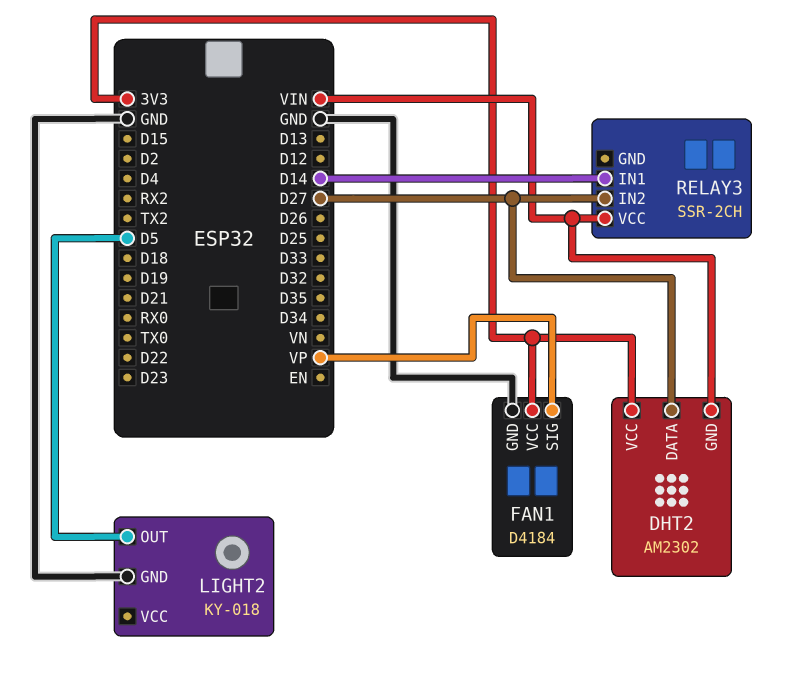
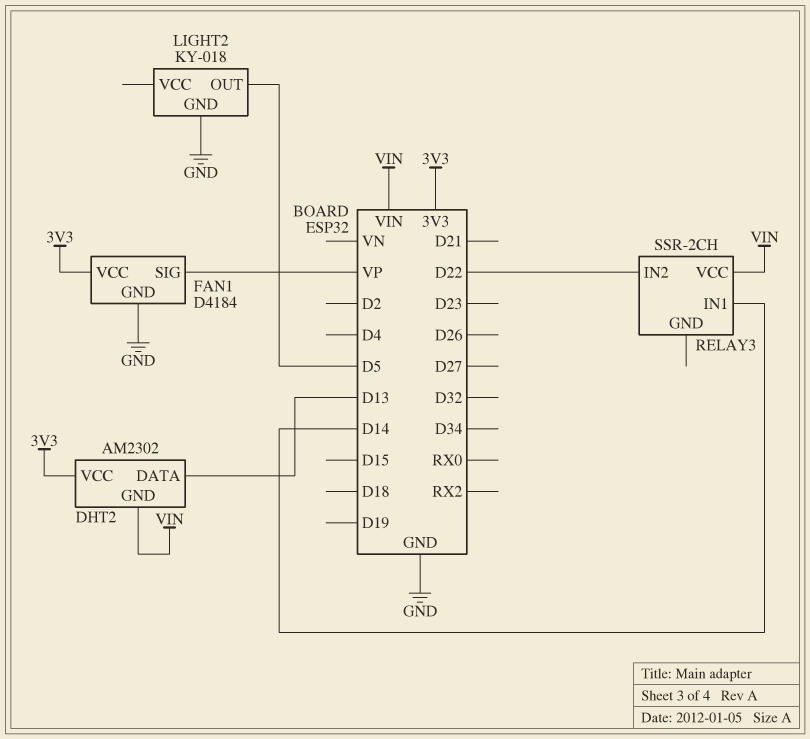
DHT2 pin DATA: D27 -> D13
RELAY3 pin IN2: D27 -> D22

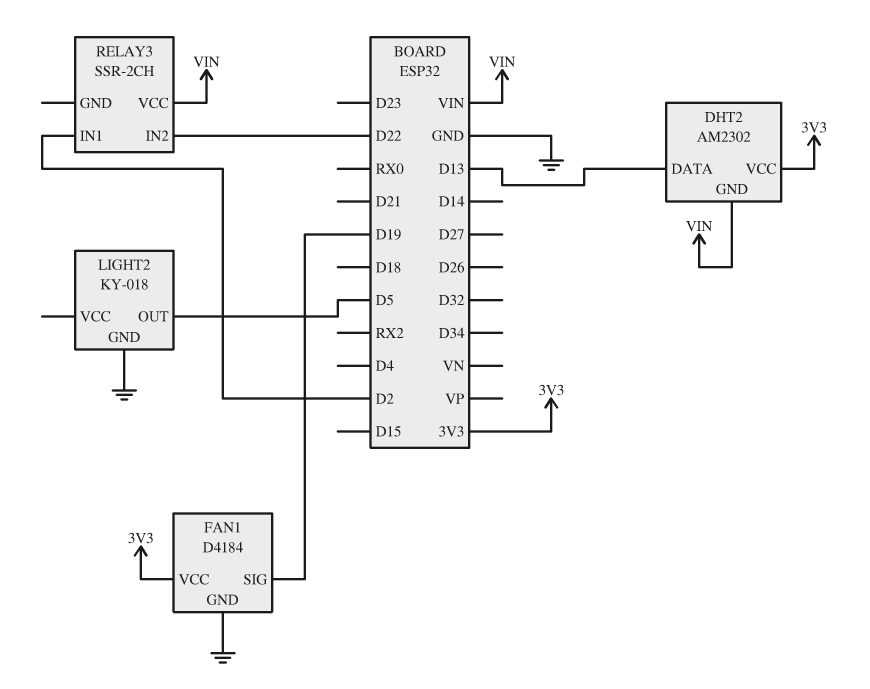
FAN1 pin SIG: VP -> D19
RELAY3 pin IN1: D14 -> D2

